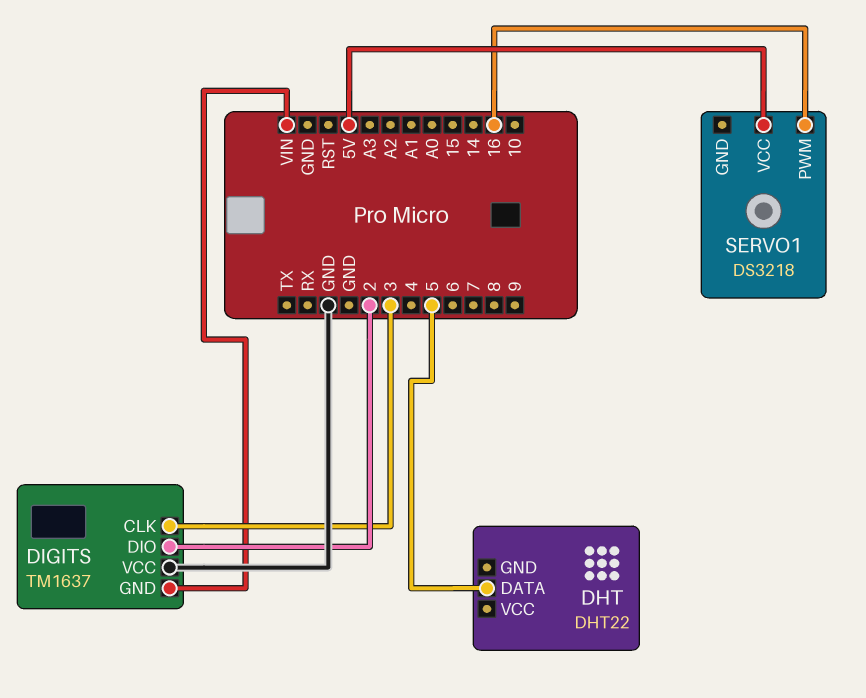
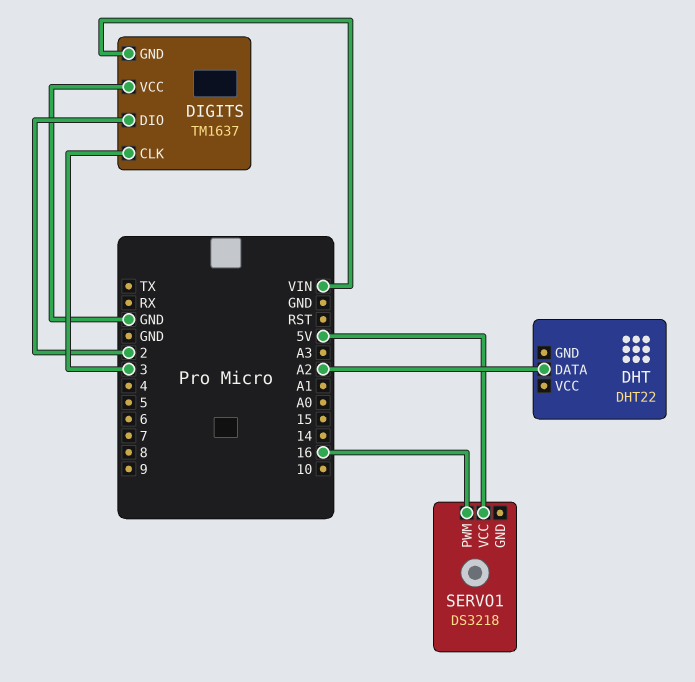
DHT pin DATA: 5 -> A2

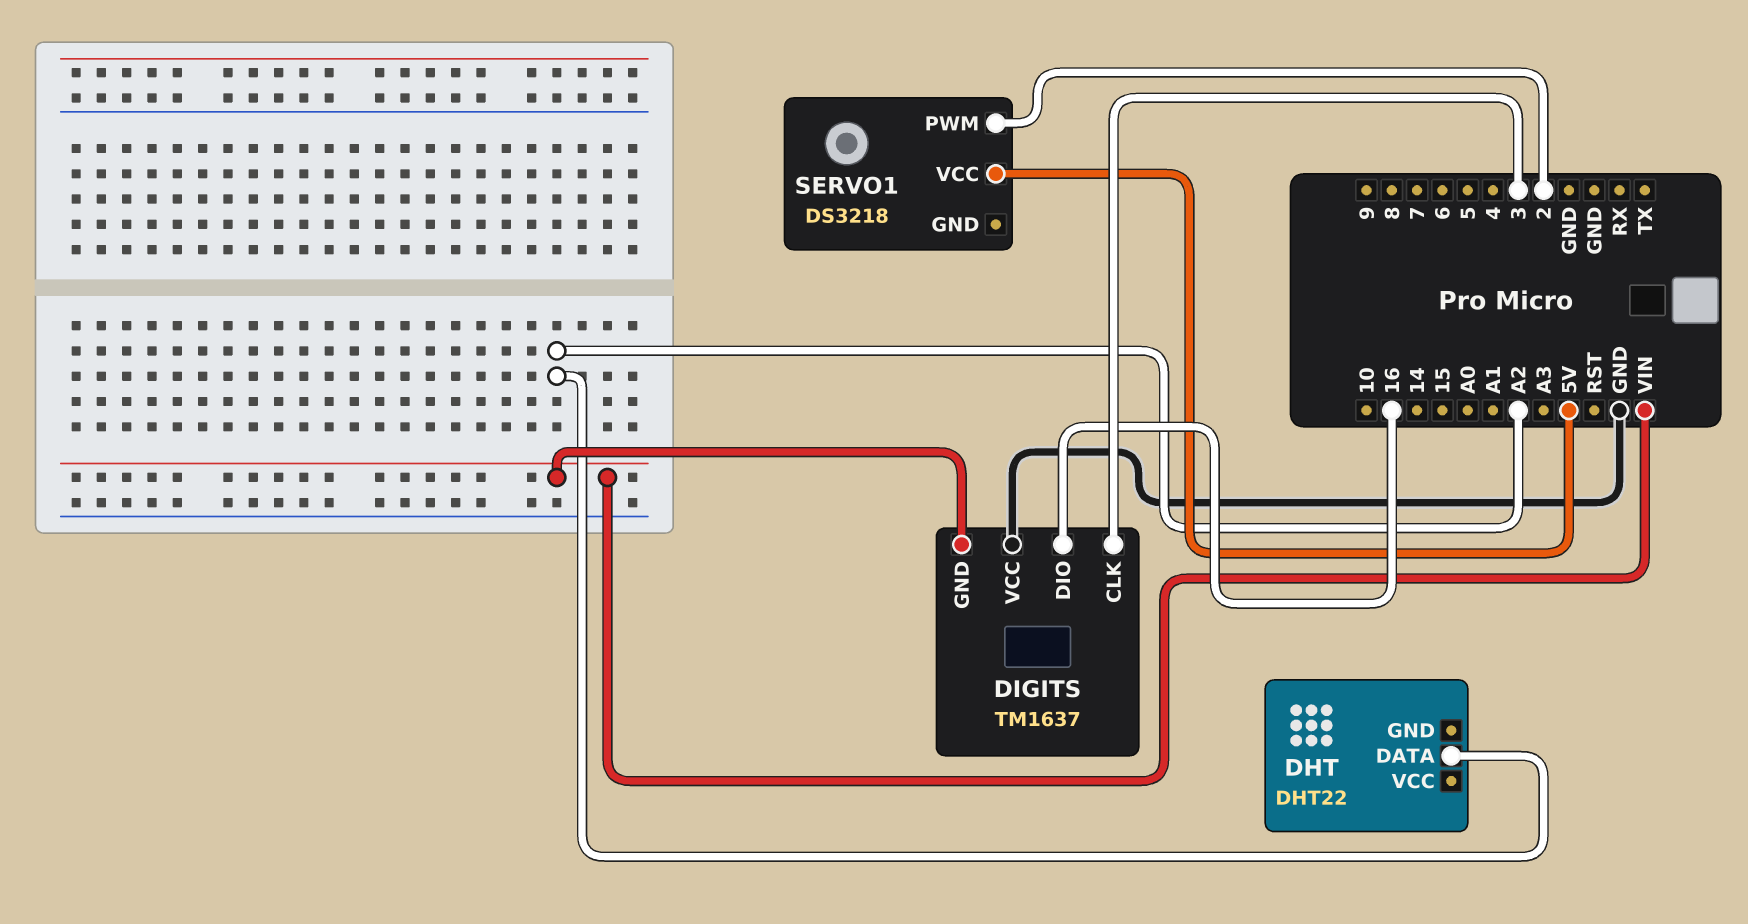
DIGITS pin DIO: 2 -> 16
SERVO1 pin PWM: 16 -> 2

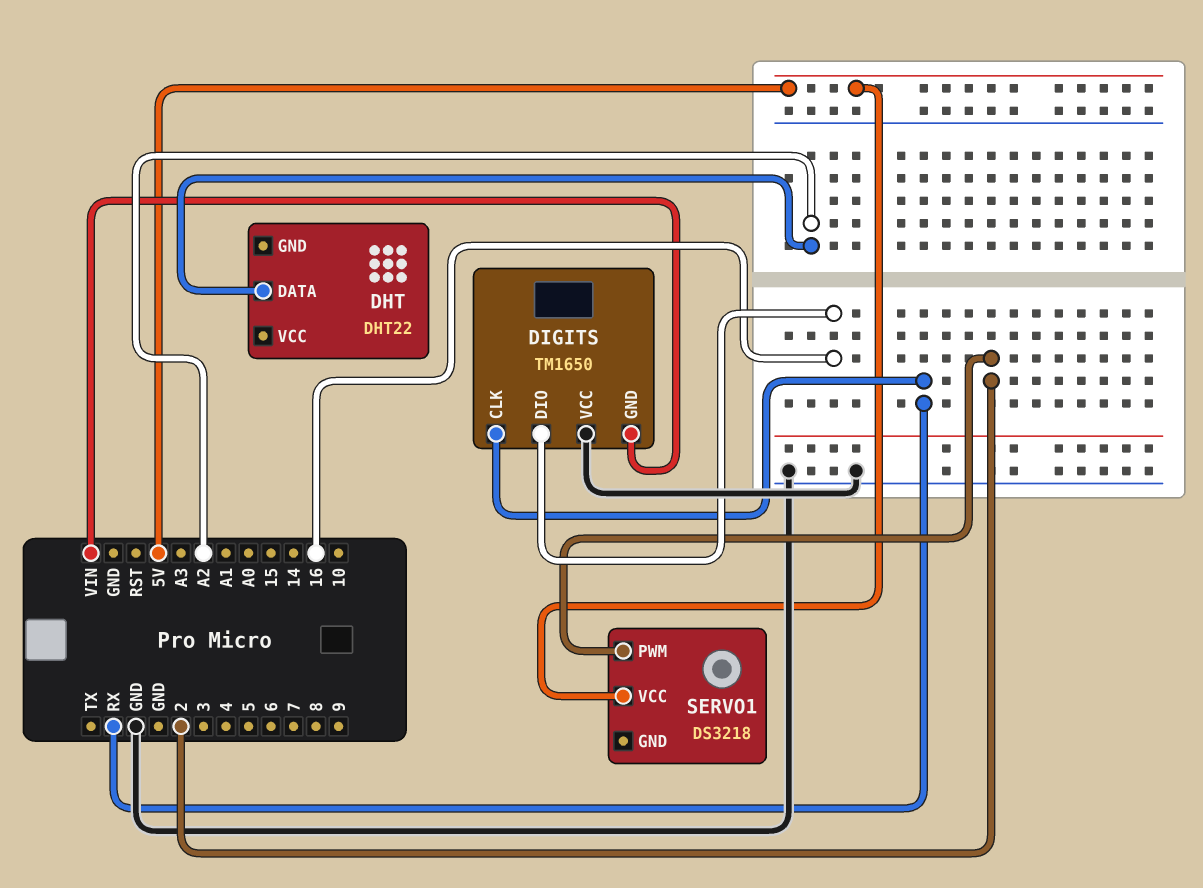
DIGITS: TM1637 -> TM1650
DIGITS pin CLK: 3 -> RX

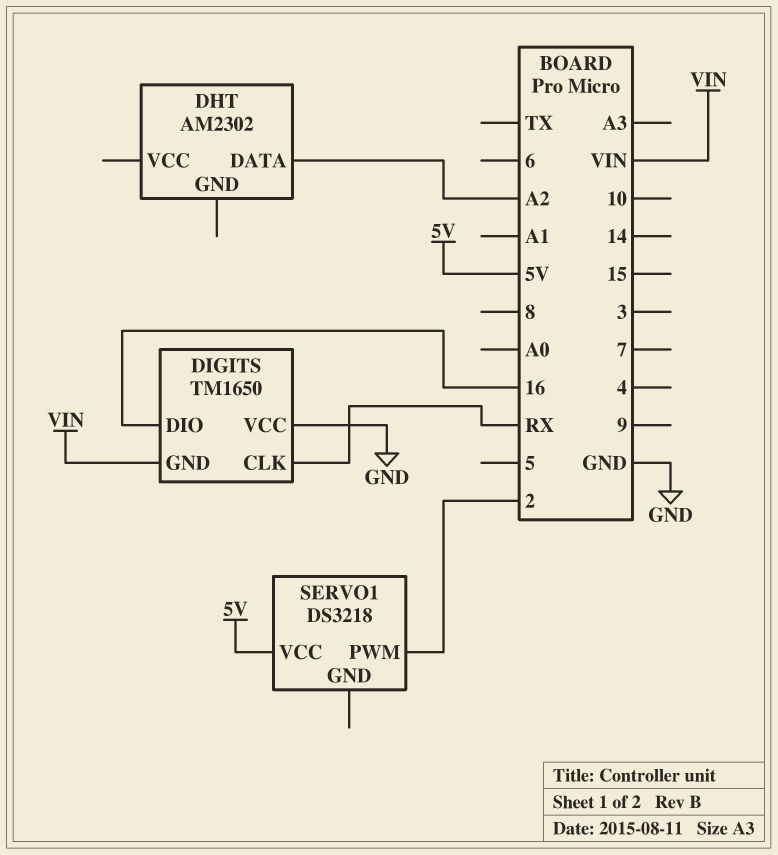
DHT: DHT22 -> AM2302

